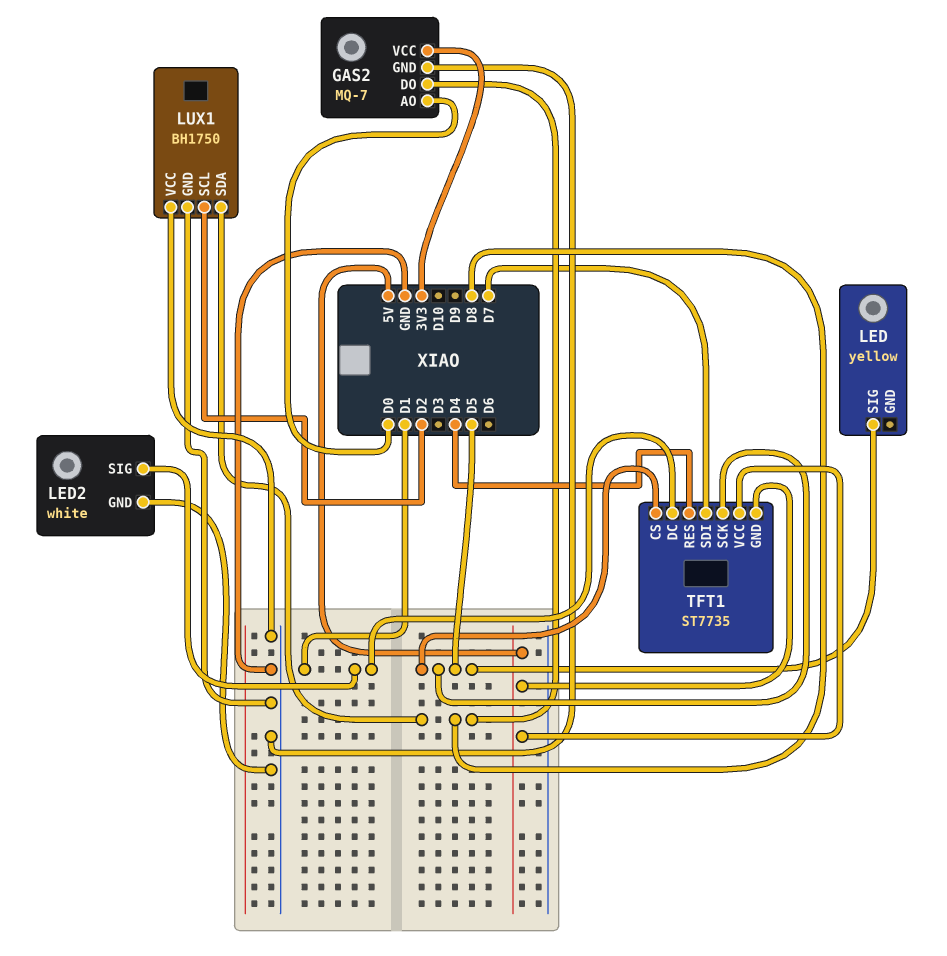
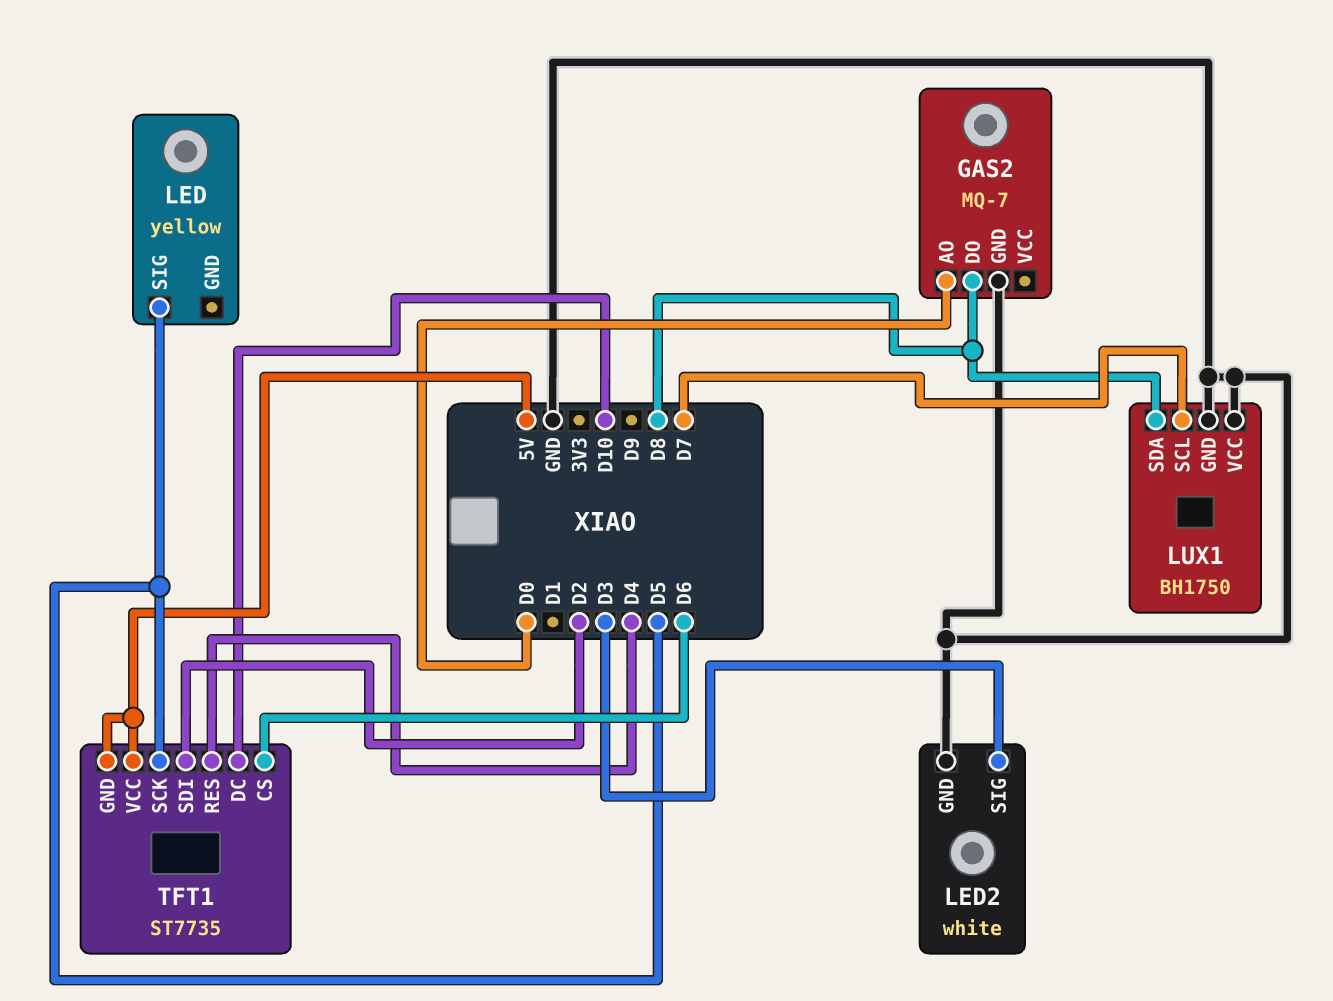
GAS2 pin VCC: 3V3 -> none
LED2 pin SIG: D1 -> D3
LUX1 pin SCL: D2 -> D7
TFT1 pin CS: D5 -> D6
TFT1 pin DC: D1 -> D10
TFT1 pin SDI: D7 -> D2

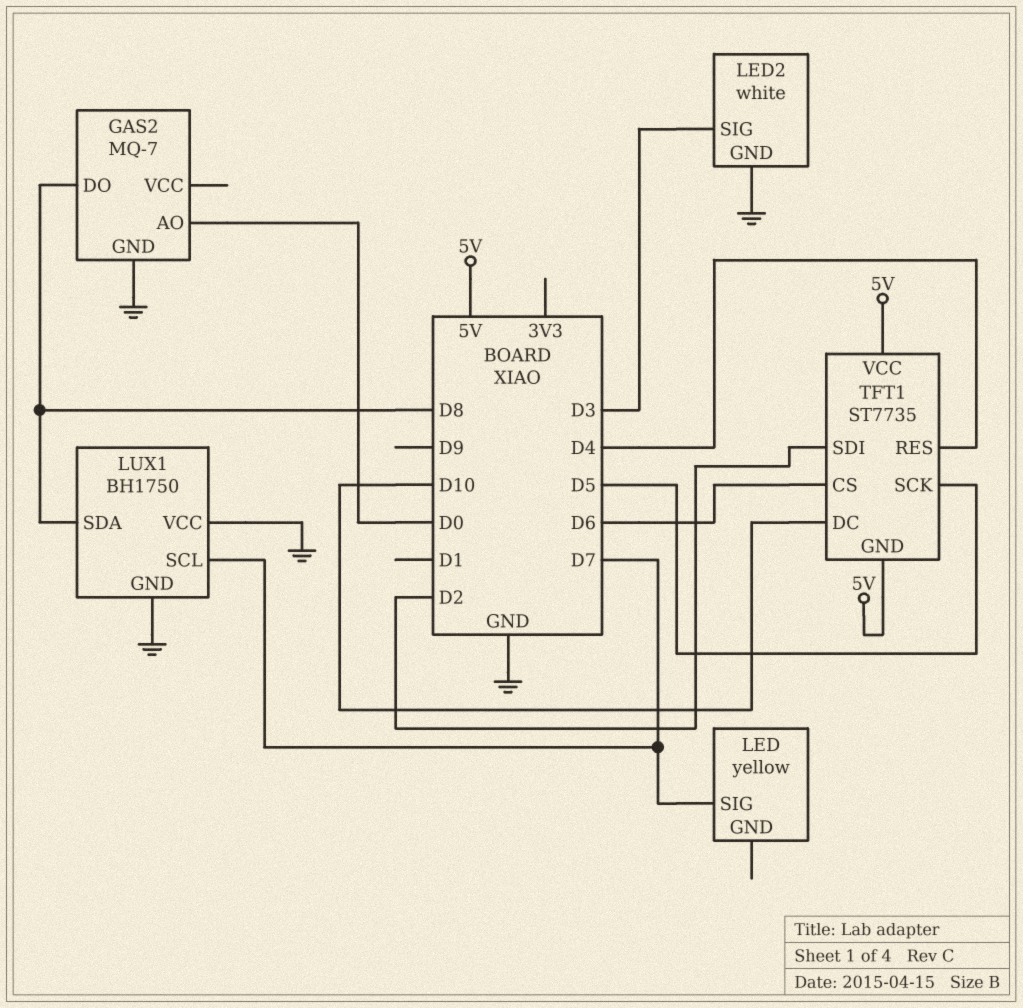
LED pin SIG: D5 -> D7

